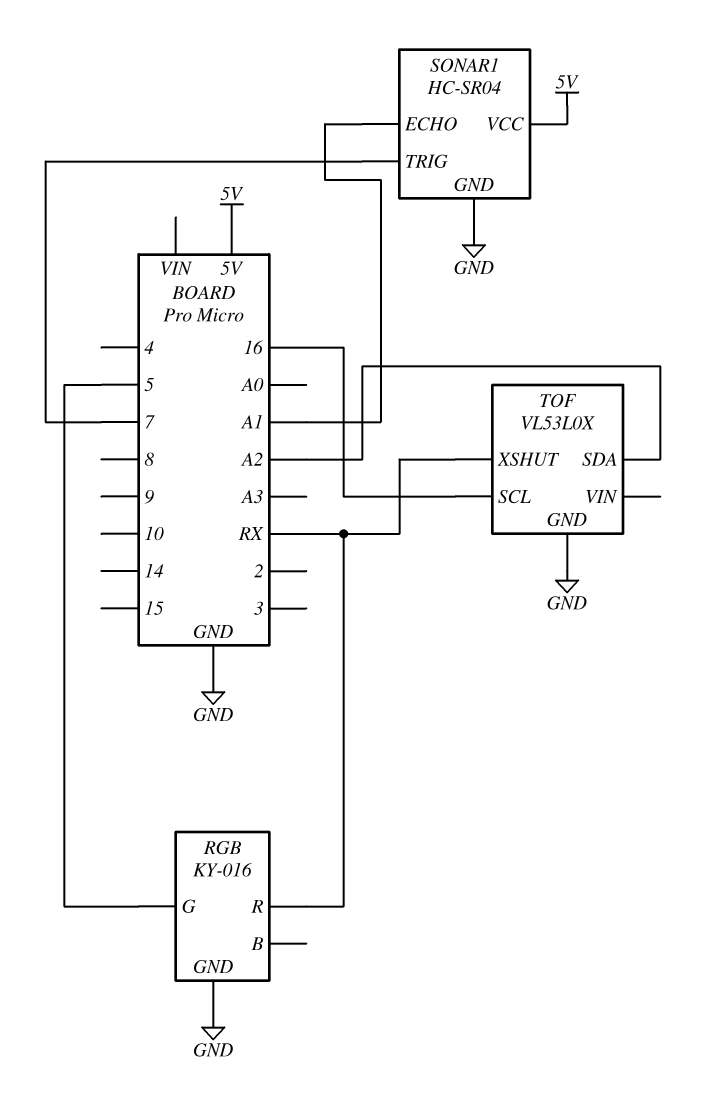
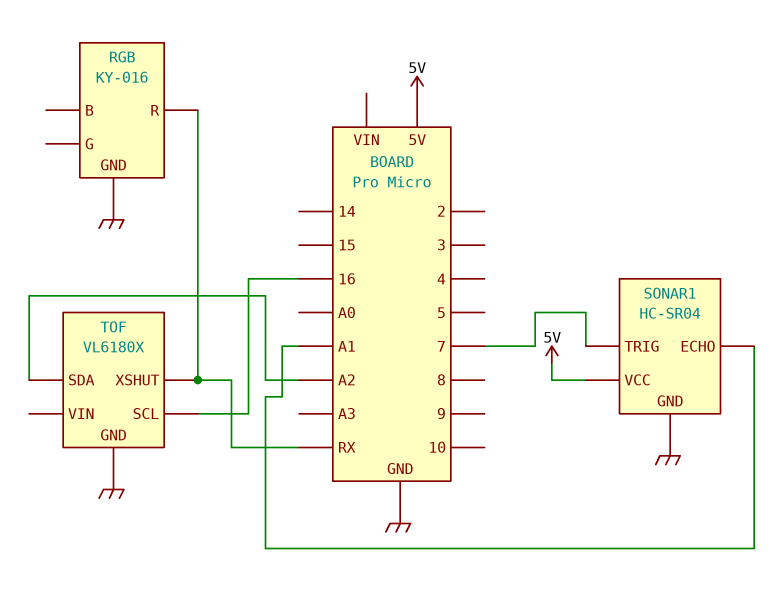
RGB pin G: 5 -> none
TOF: VL53L0X -> VL6180X

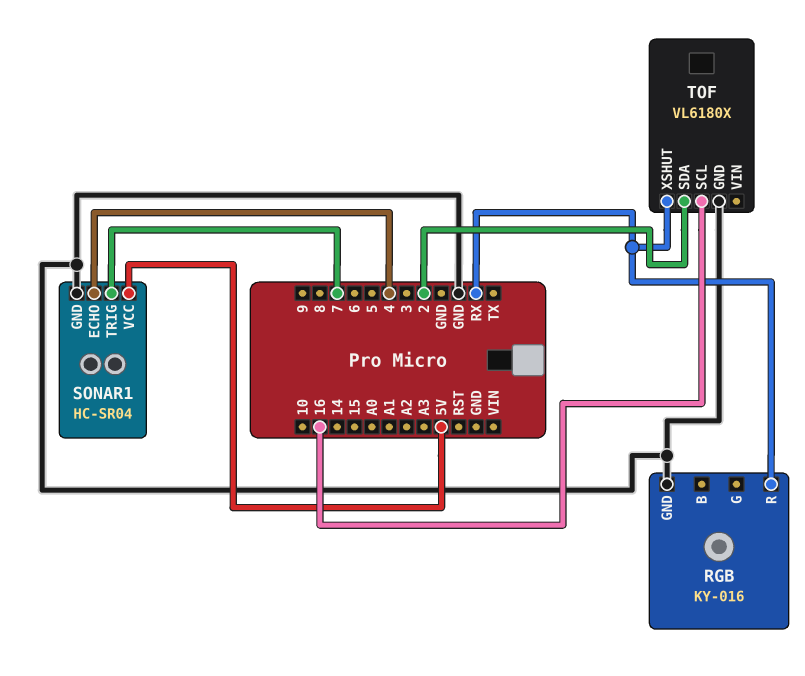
SONAR1 pin ECHO: A1 -> 4
TOF pin SDA: A2 -> 2

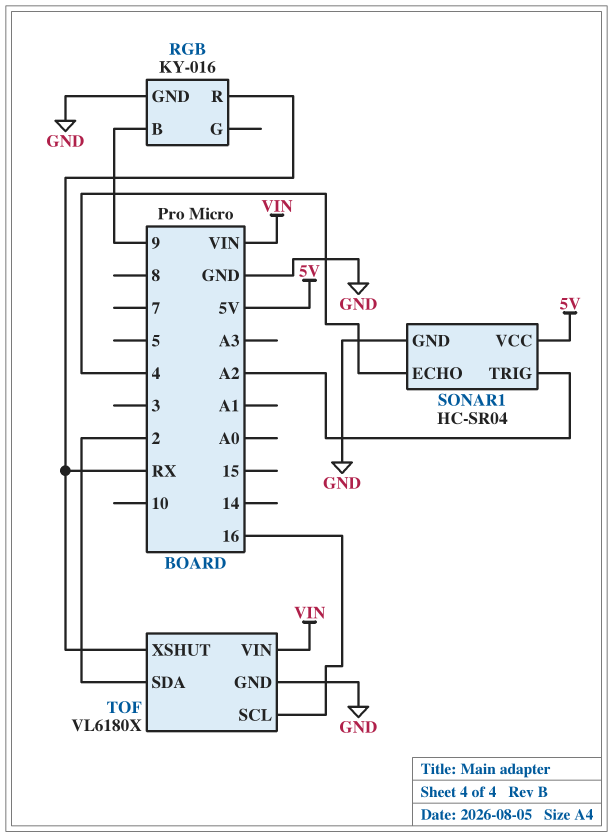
RGB pin B: none -> 9
SONAR1 pin TRIG: 7 -> A2
TOF pin VIN: none -> VIN

